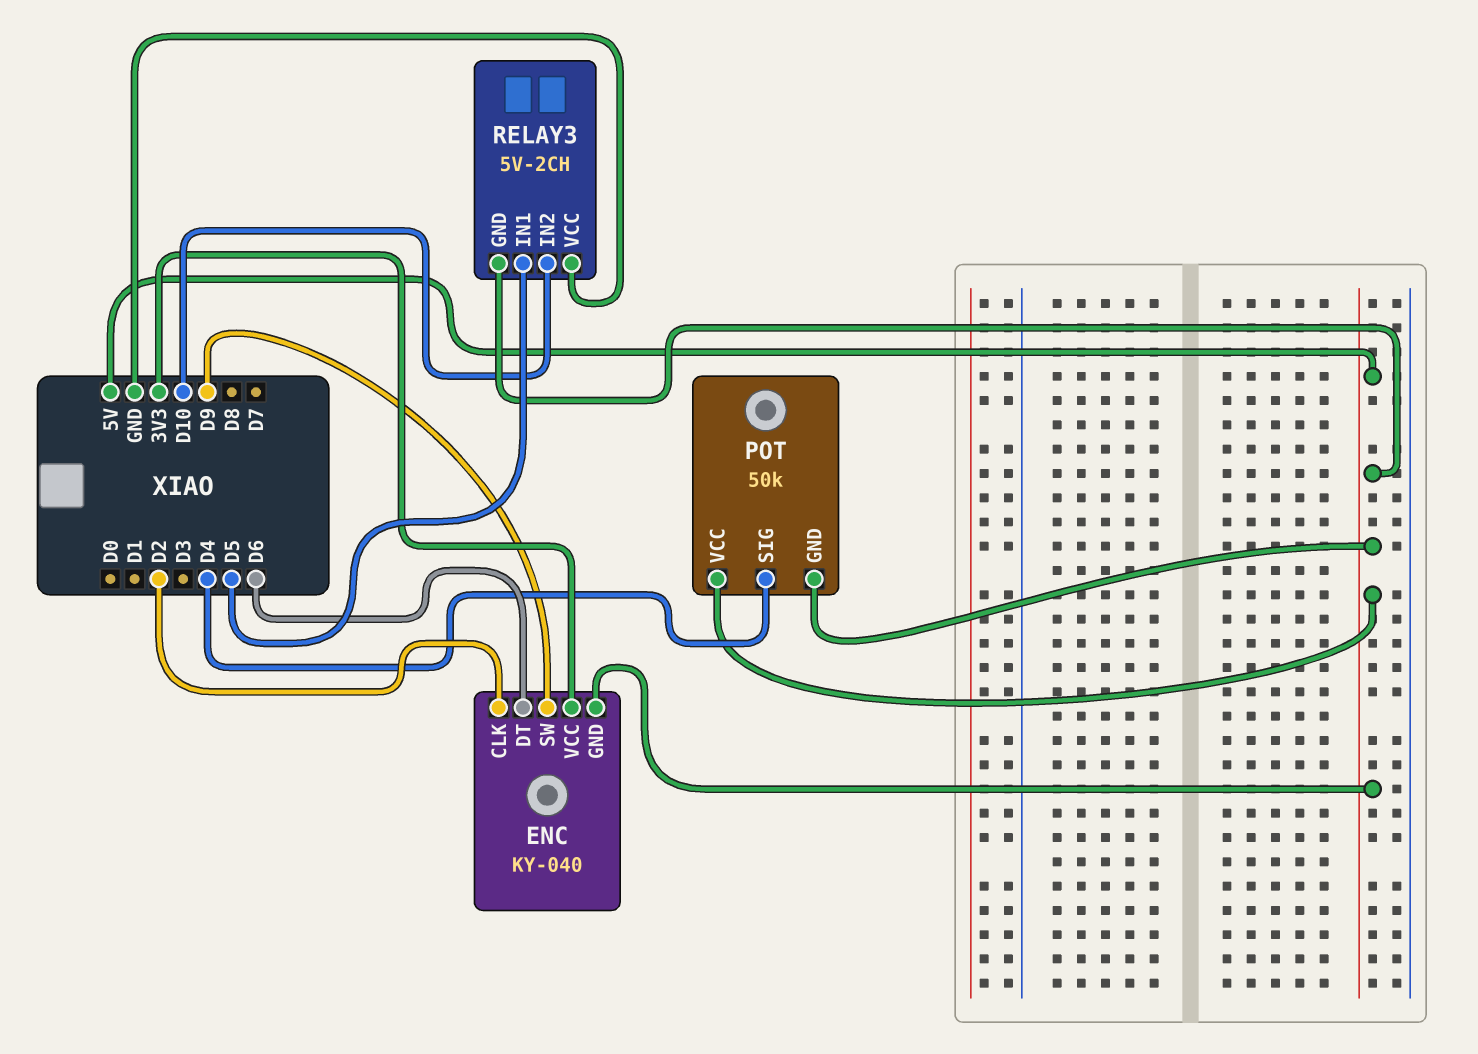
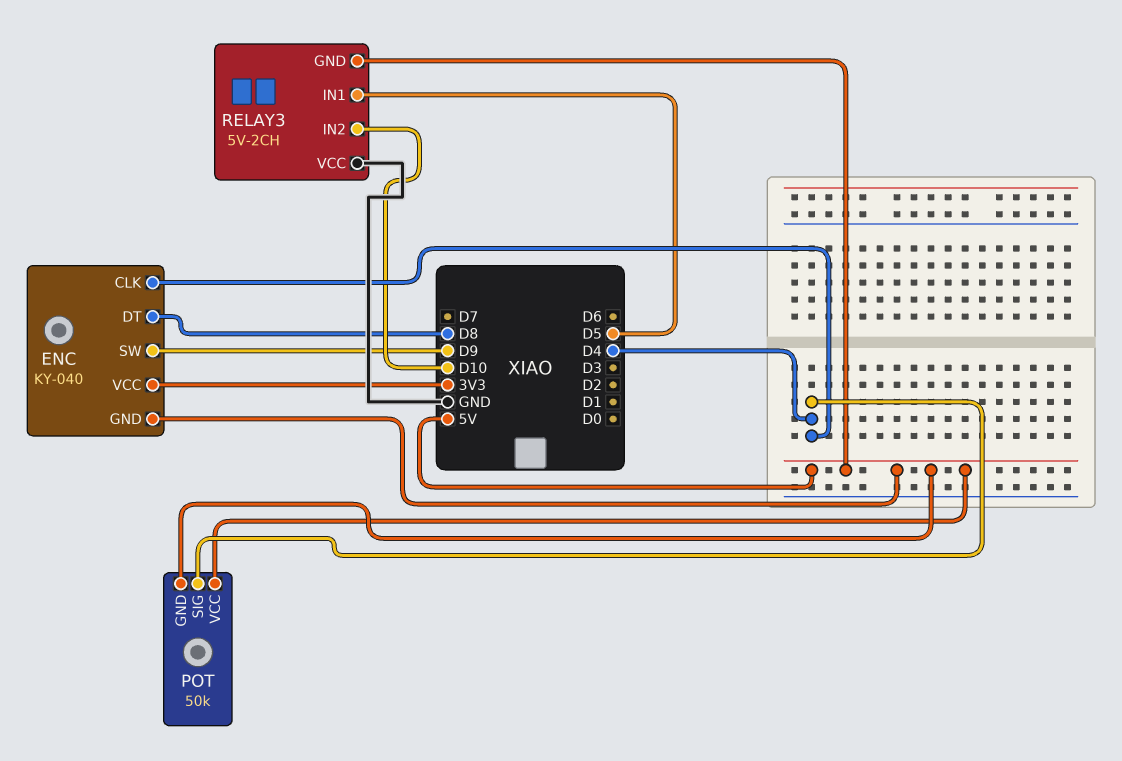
ENC pin CLK: D2 -> D4
ENC pin DT: D6 -> D8

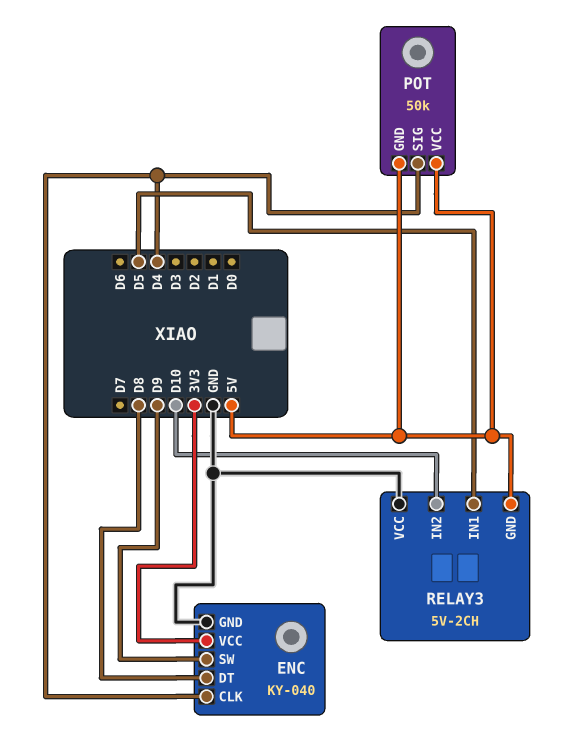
ENC pin GND: 5V -> GND

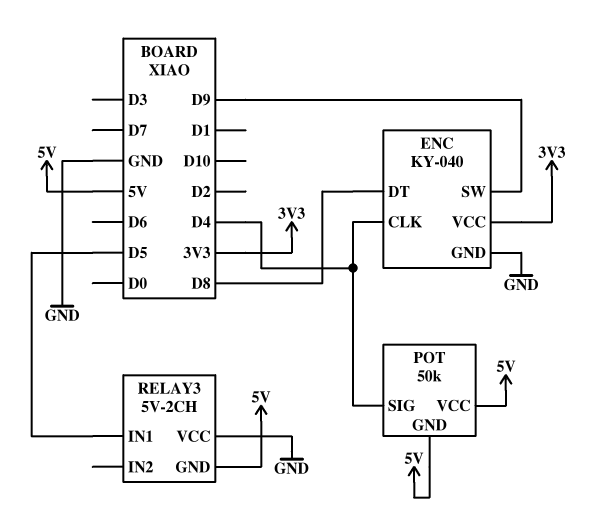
RELAY3 pin IN2: D10 -> none

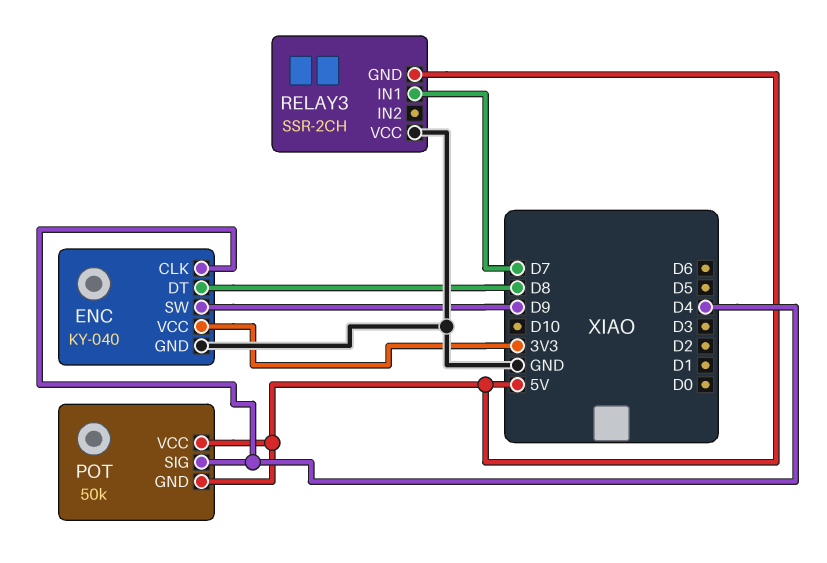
RELAY3: 5V-2CH -> SSR-2CH
RELAY3 pin IN1: D5 -> D7

